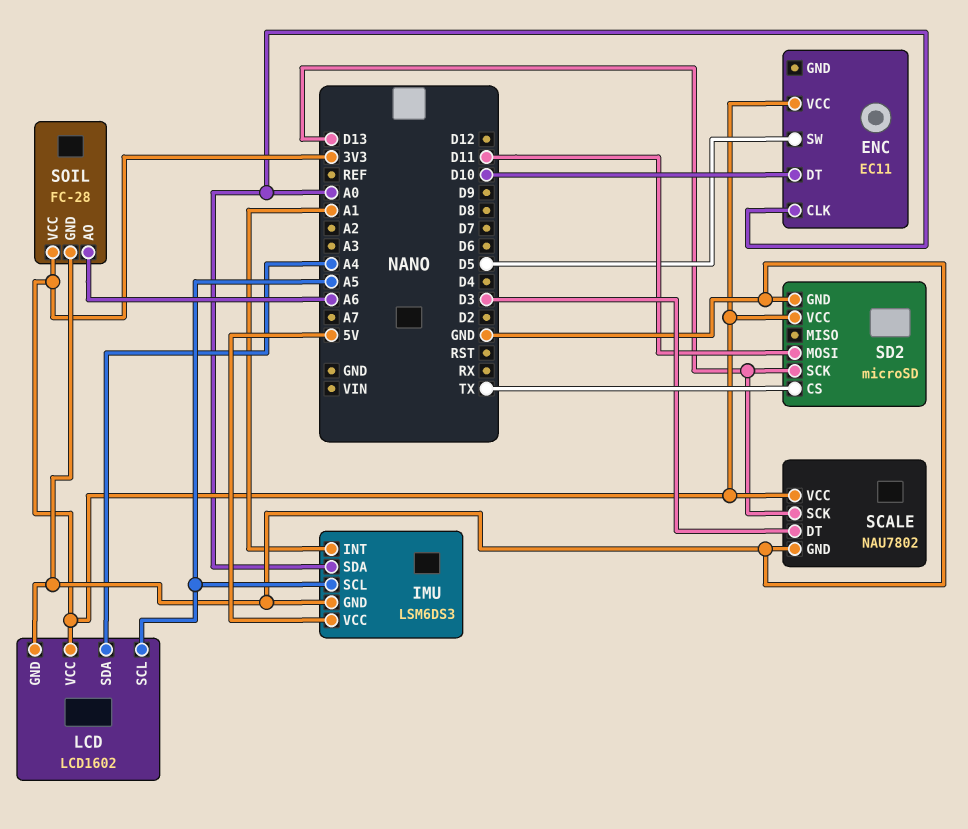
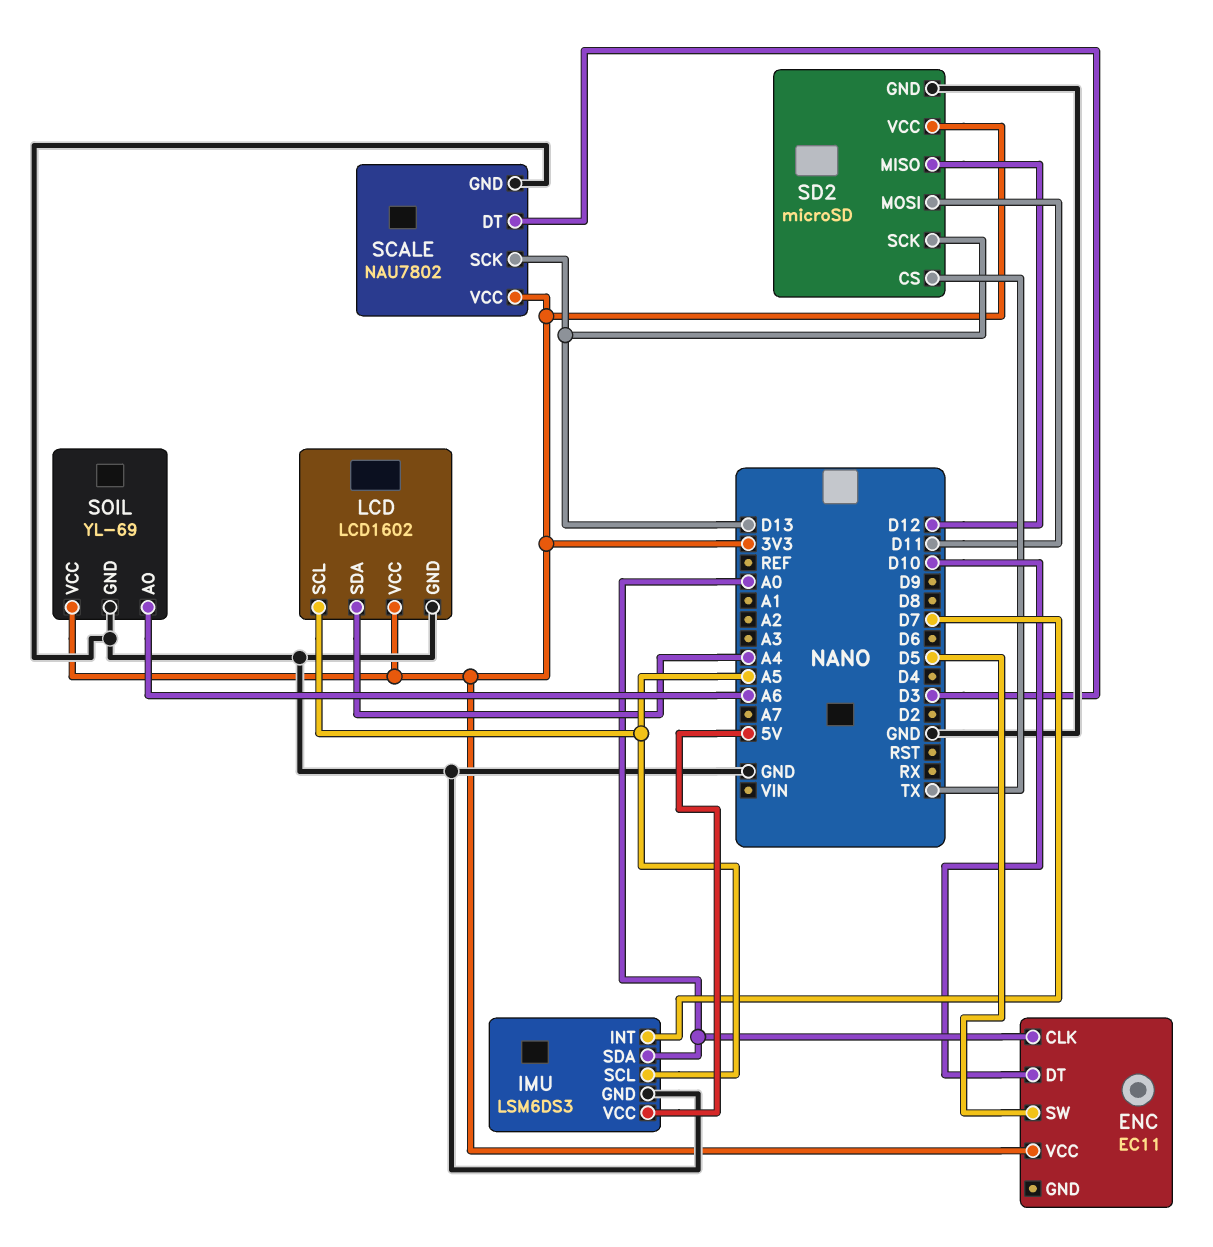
IMU pin INT: A1 -> D7
SD2 pin MISO: none -> D12
SOIL: FC-28 -> YL-69

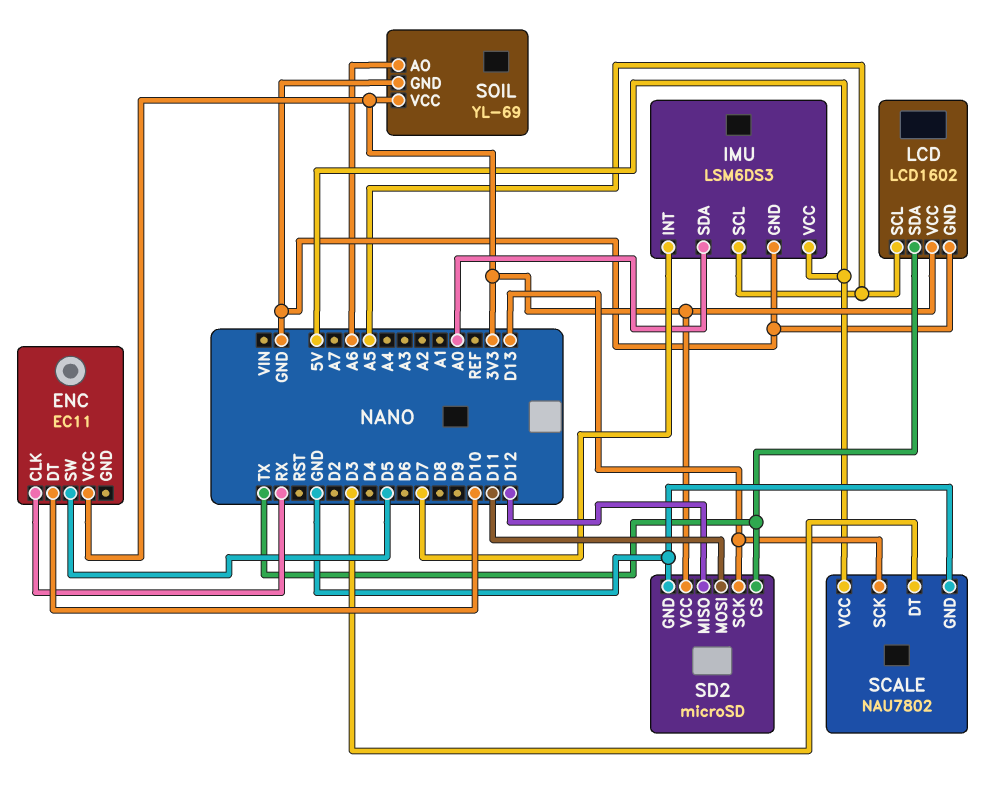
ENC pin CLK: A0 -> RX
LCD pin SDA: A4 -> TX
SCALE pin VCC: 3V3 -> 5V

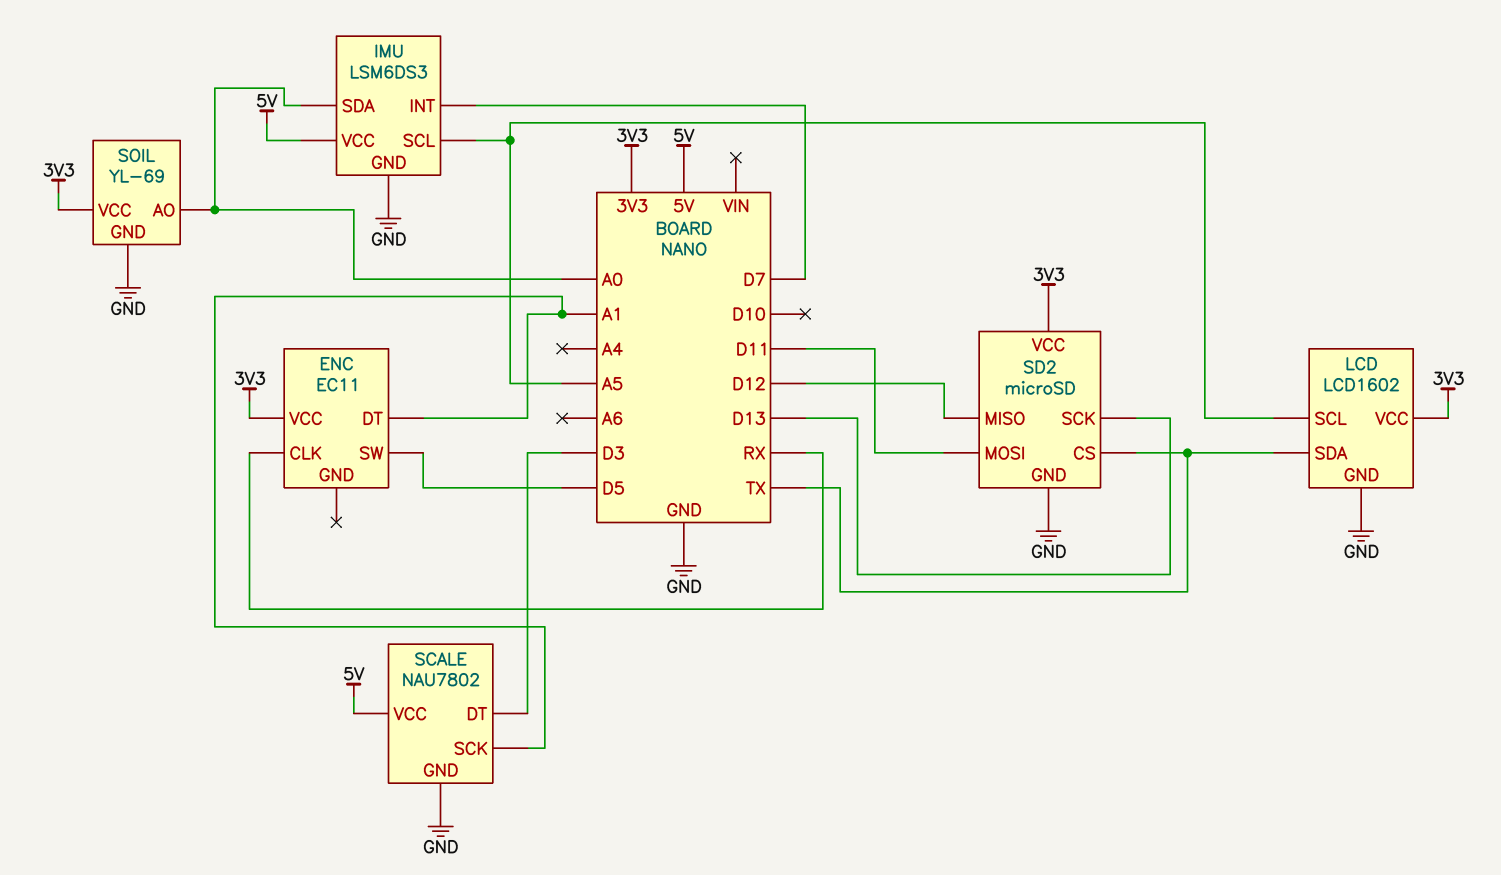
ENC pin DT: D10 -> A1
SCALE pin SCK: D13 -> A1
SOIL pin AO: A6 -> A0

